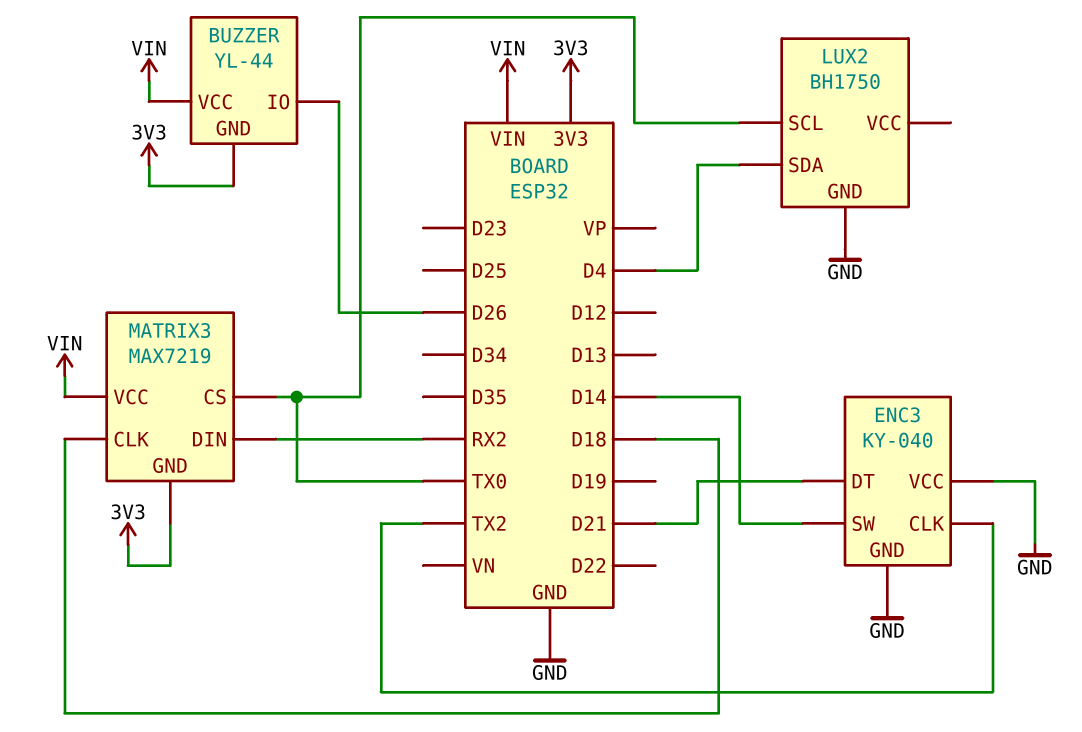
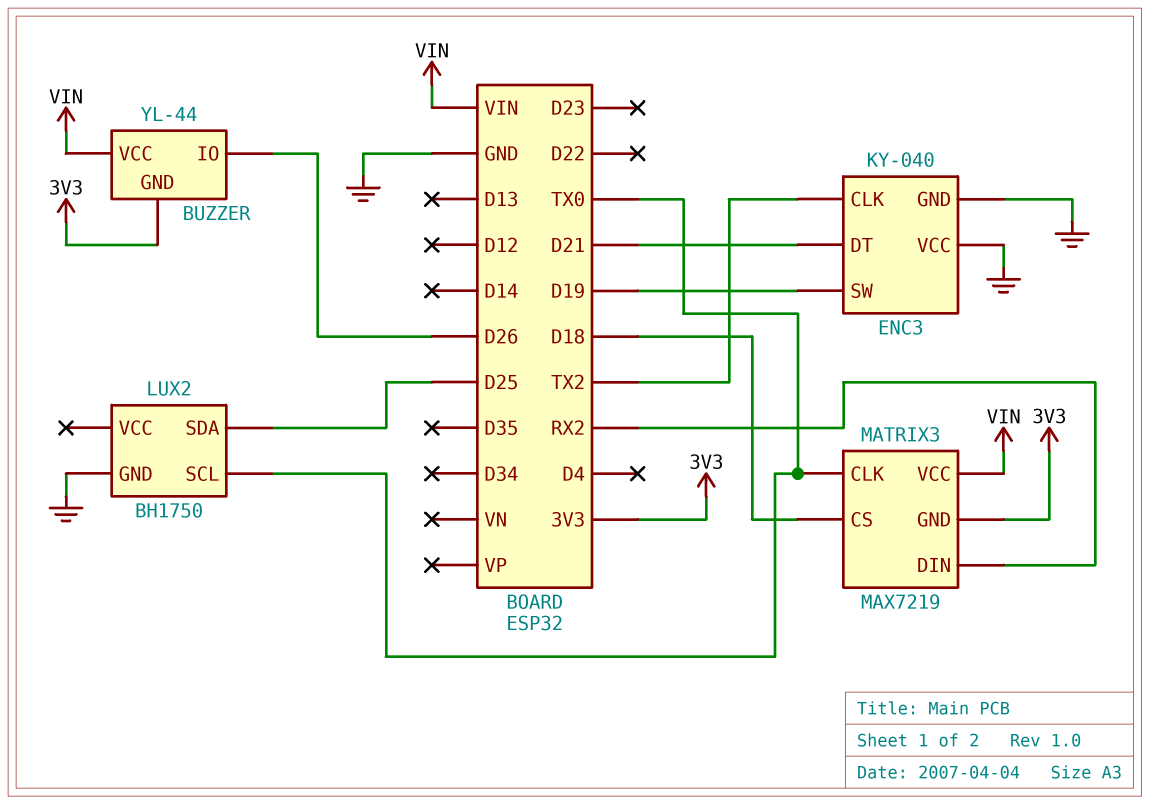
ENC3 pin SW: D14 -> D19
LUX2 pin SDA: D4 -> D25
MATRIX3 pin CLK: D18 -> TX0
MATRIX3 pin CS: TX0 -> D18

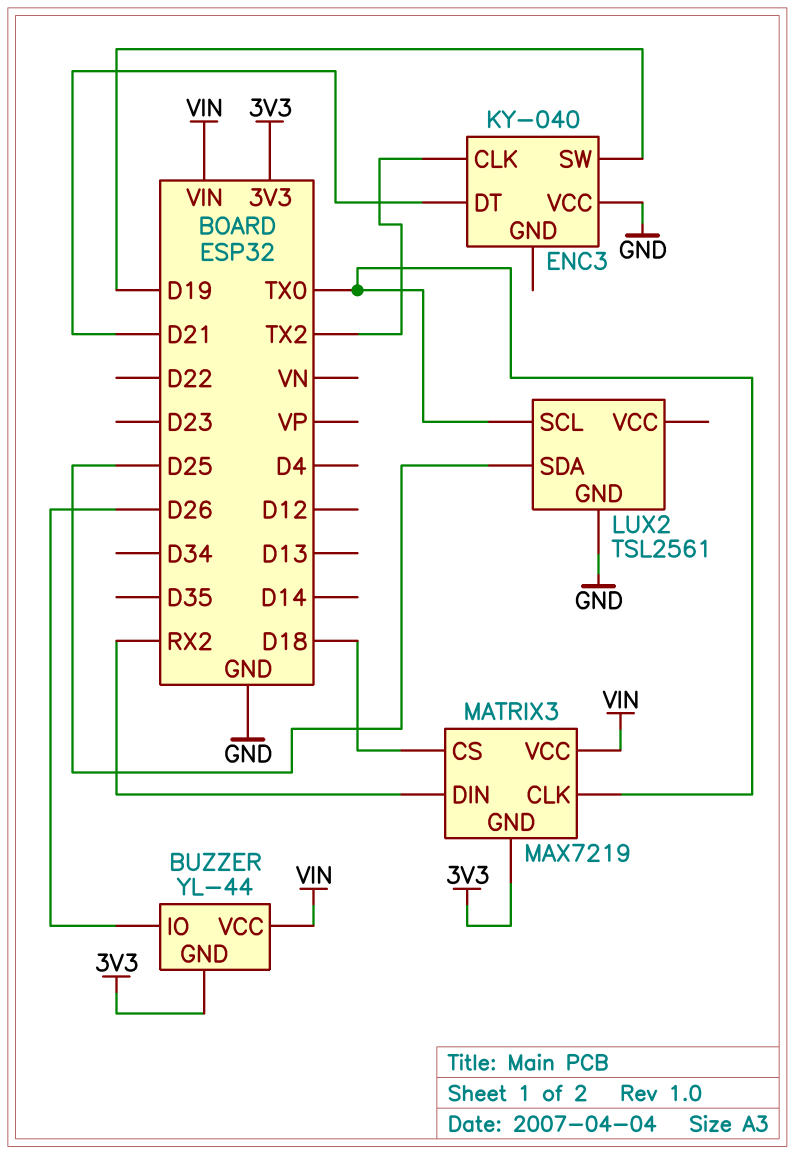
ENC3 pin GND: GND -> none
LUX2: BH1750 -> TSL2561

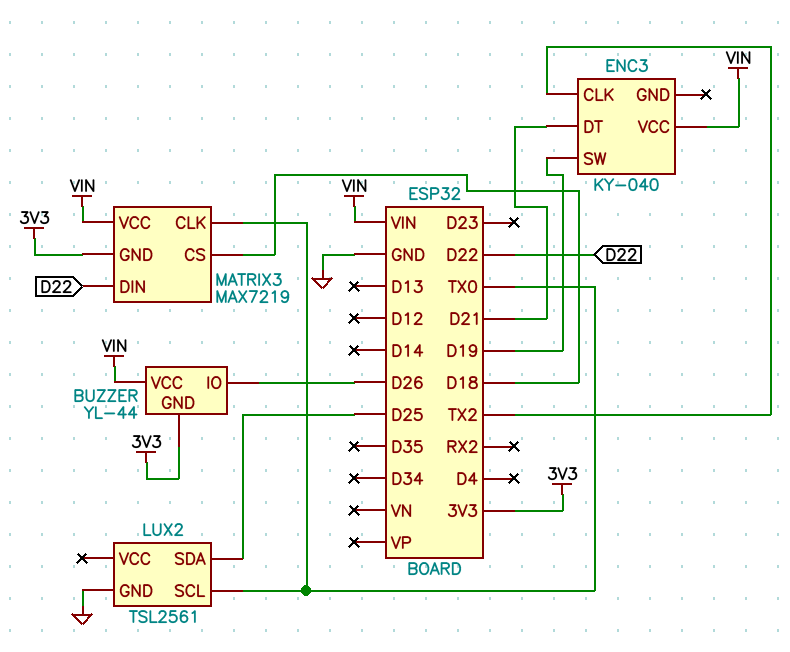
ENC3 pin VCC: GND -> VIN
MATRIX3 pin DIN: RX2 -> D22

